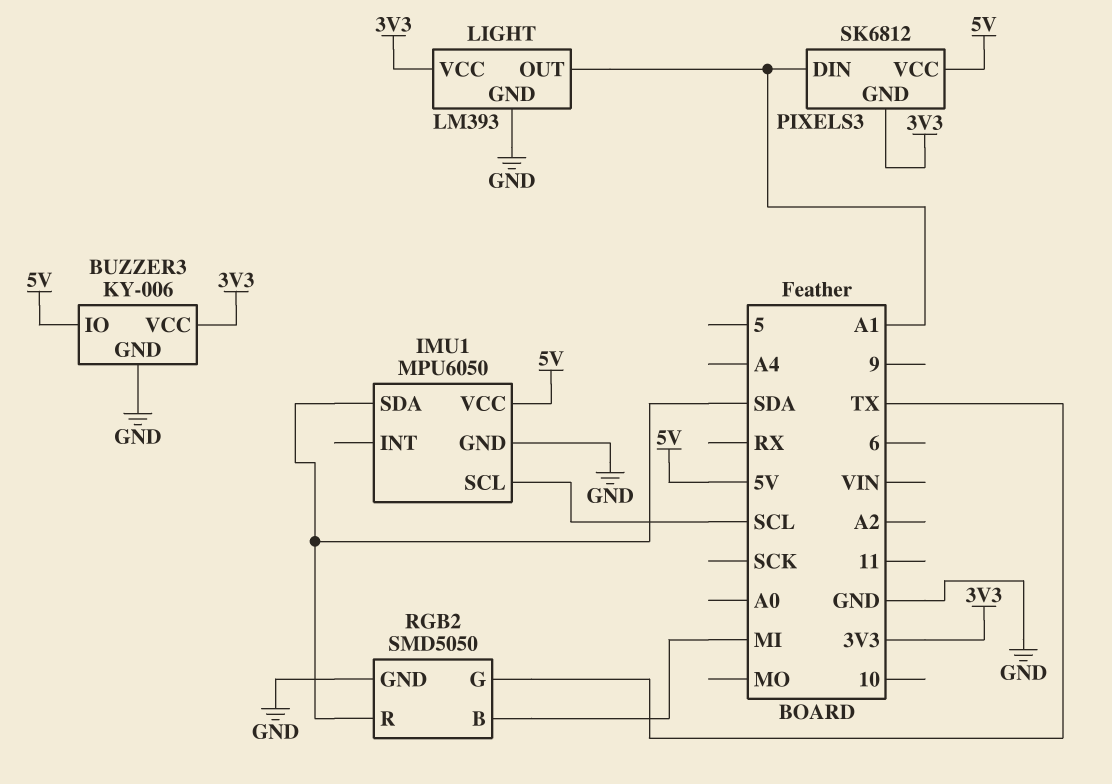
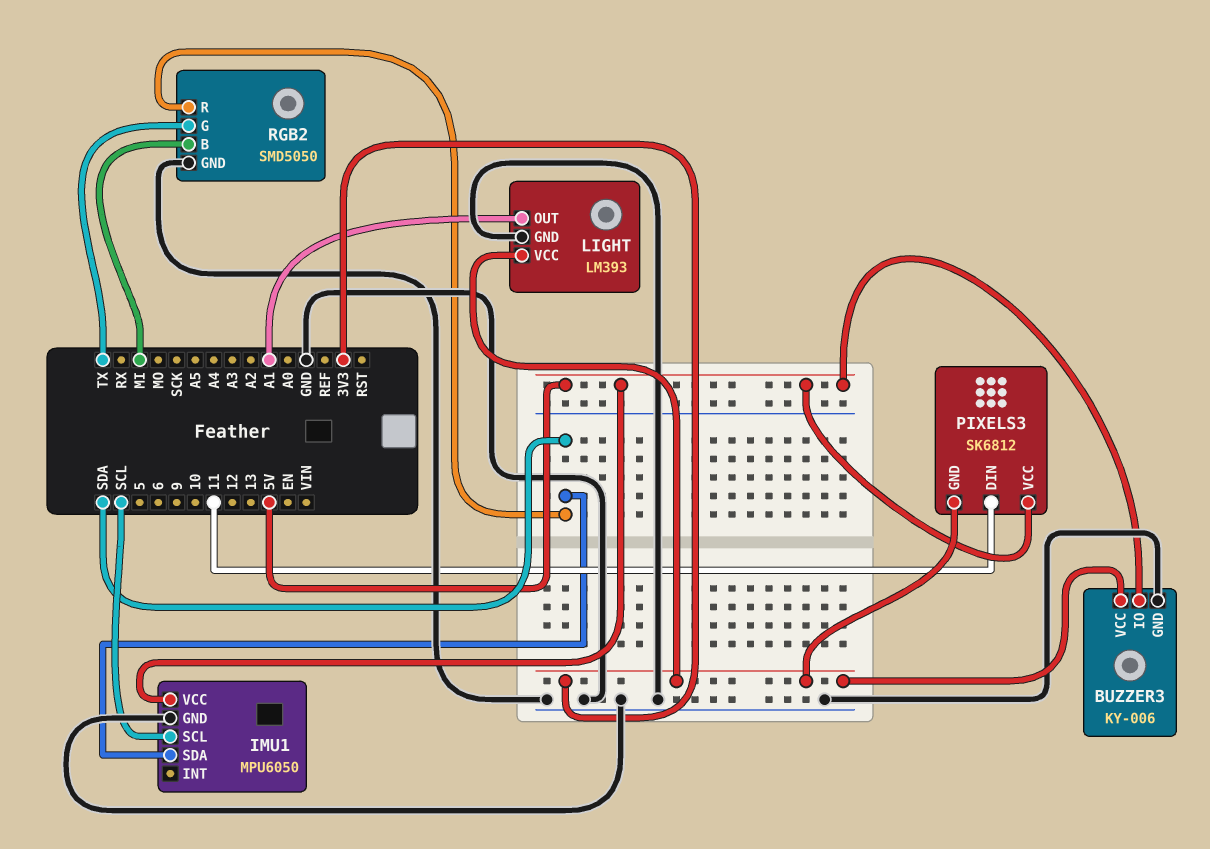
PIXELS3 pin DIN: A1 -> 11

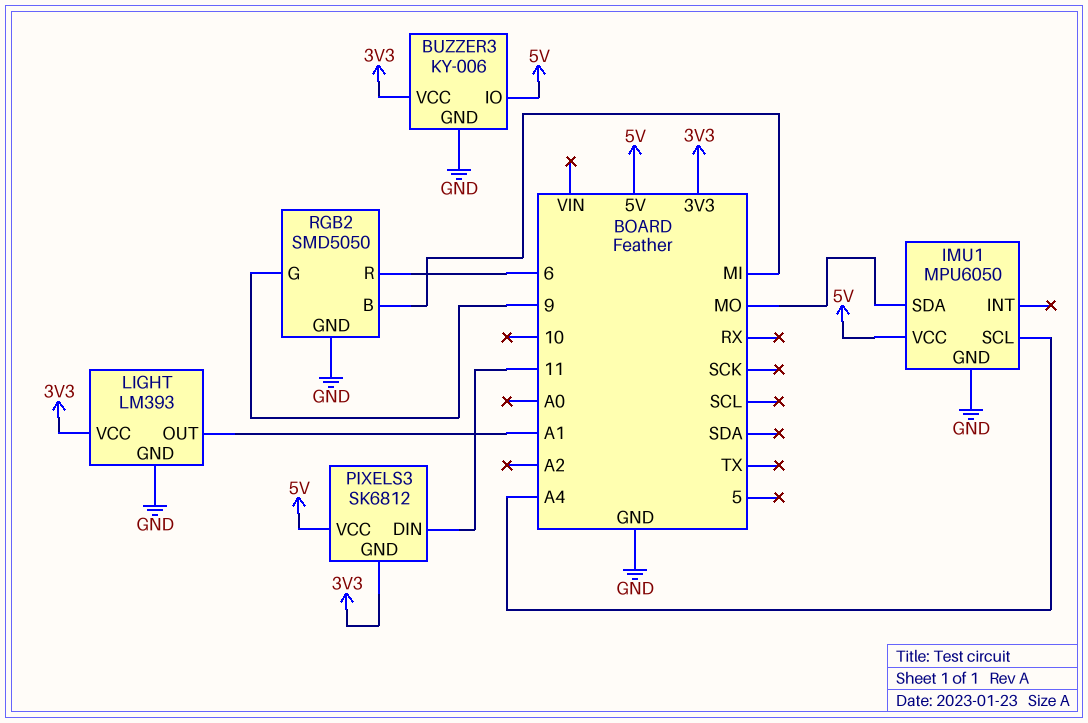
IMU1 pin SCL: SCL -> A4
IMU1 pin SDA: SDA -> MO
RGB2 pin G: TX -> 9
RGB2 pin R: SDA -> 6

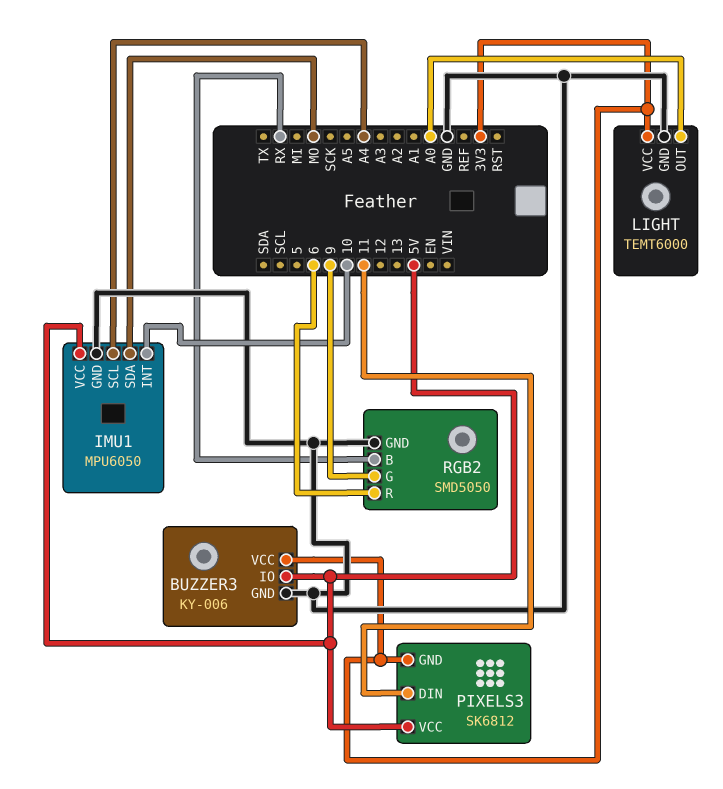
IMU1 pin INT: none -> 10
LIGHT: LM393 -> TEMT6000
LIGHT pin OUT: A1 -> A0
RGB2 pin B: MI -> RX

